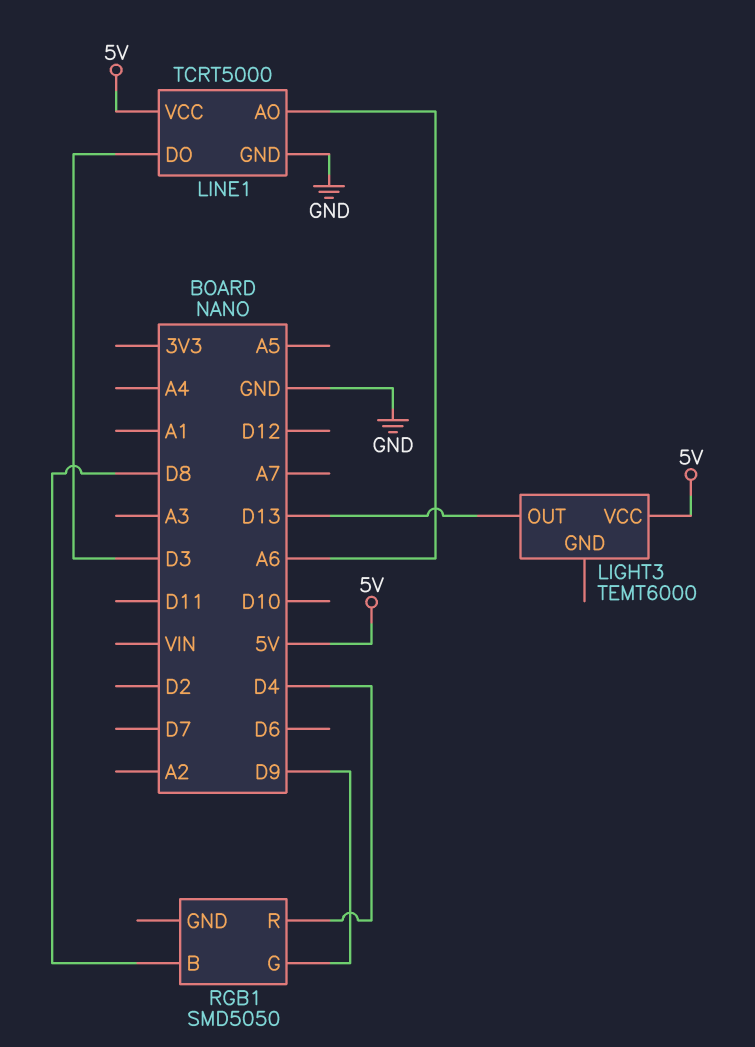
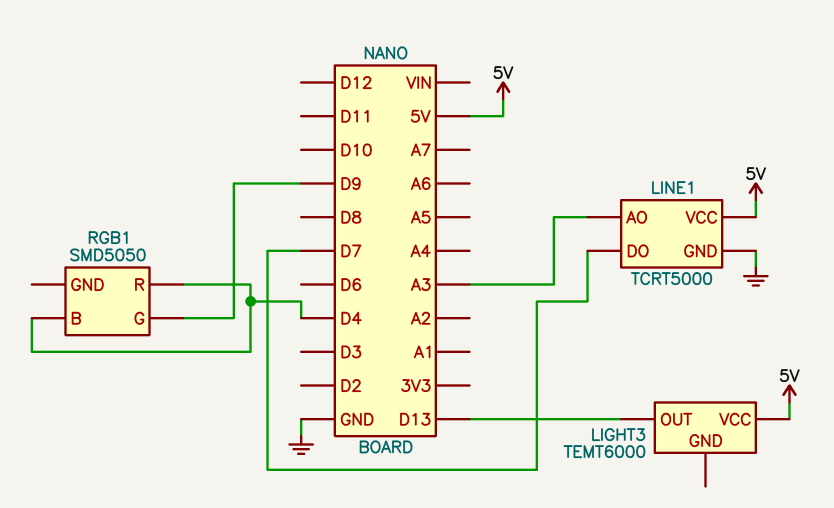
LINE1 pin AO: A6 -> A3
LINE1 pin DO: D3 -> D7
RGB1 pin B: D8 -> D4

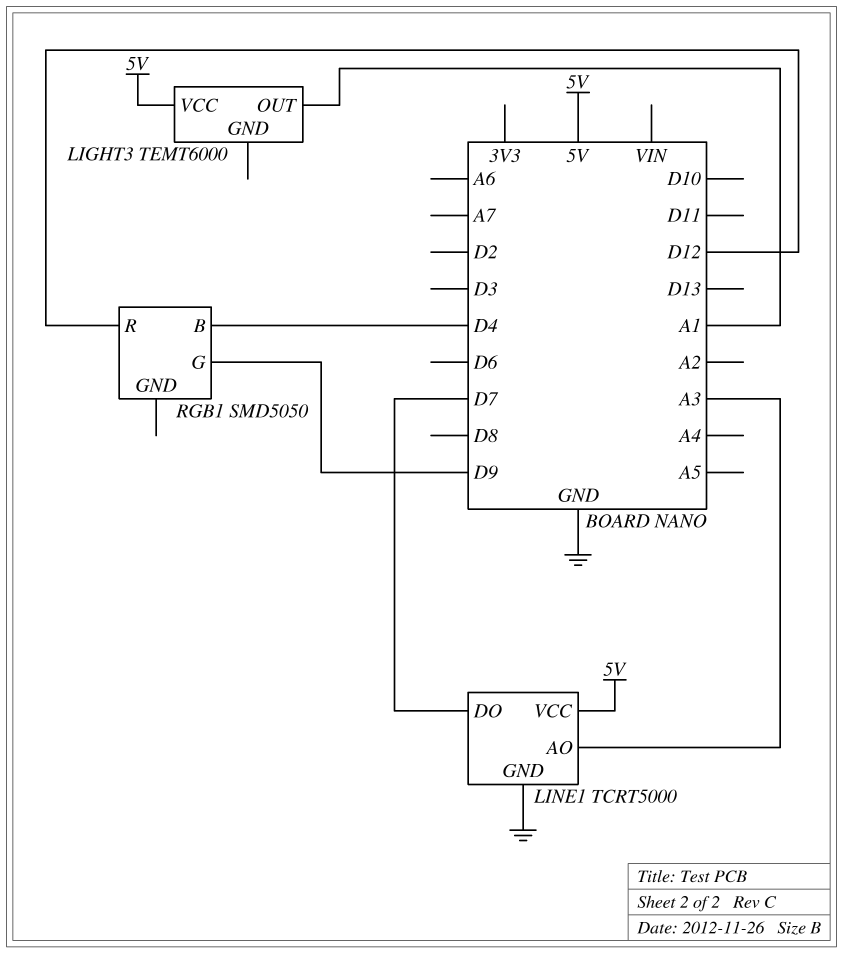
LIGHT3 pin OUT: D13 -> A1
RGB1 pin R: D4 -> D12

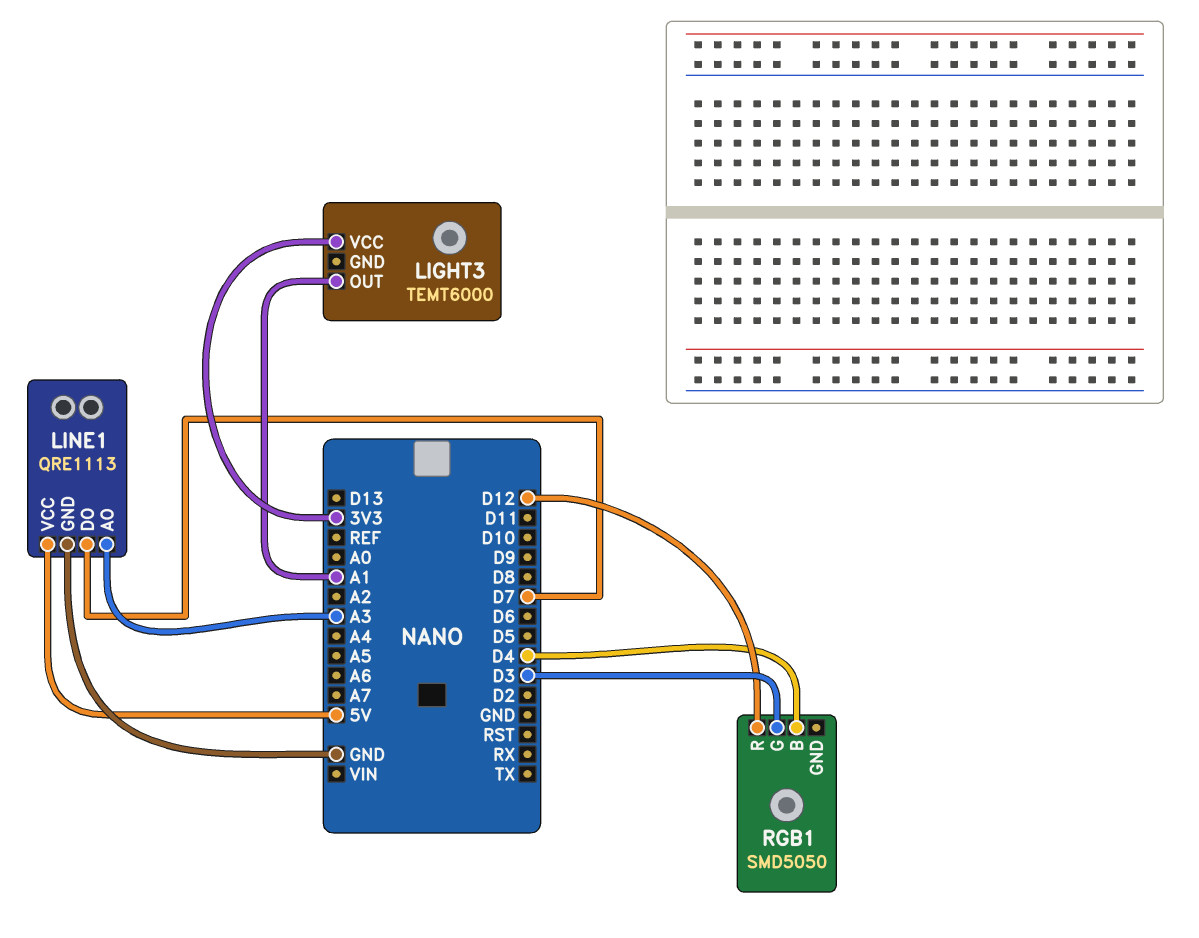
LIGHT3 pin VCC: 5V -> 3V3
LINE1: TCRT5000 -> QRE1113
RGB1 pin G: D9 -> D3

